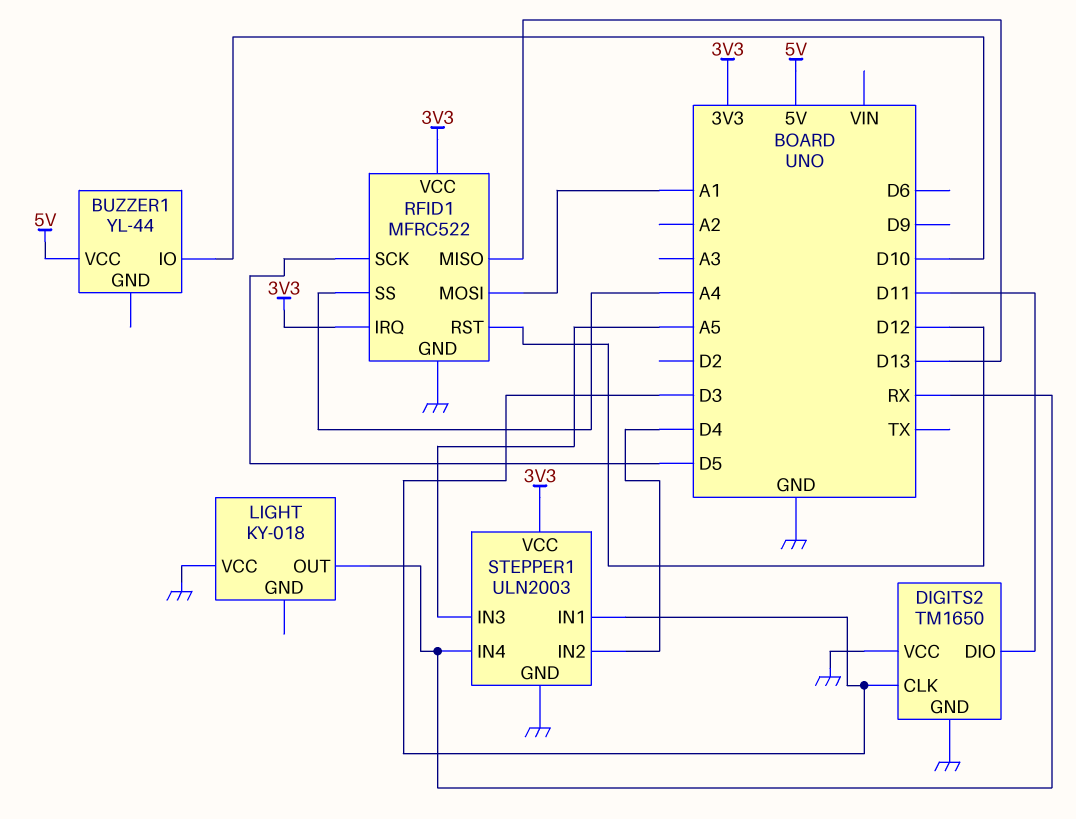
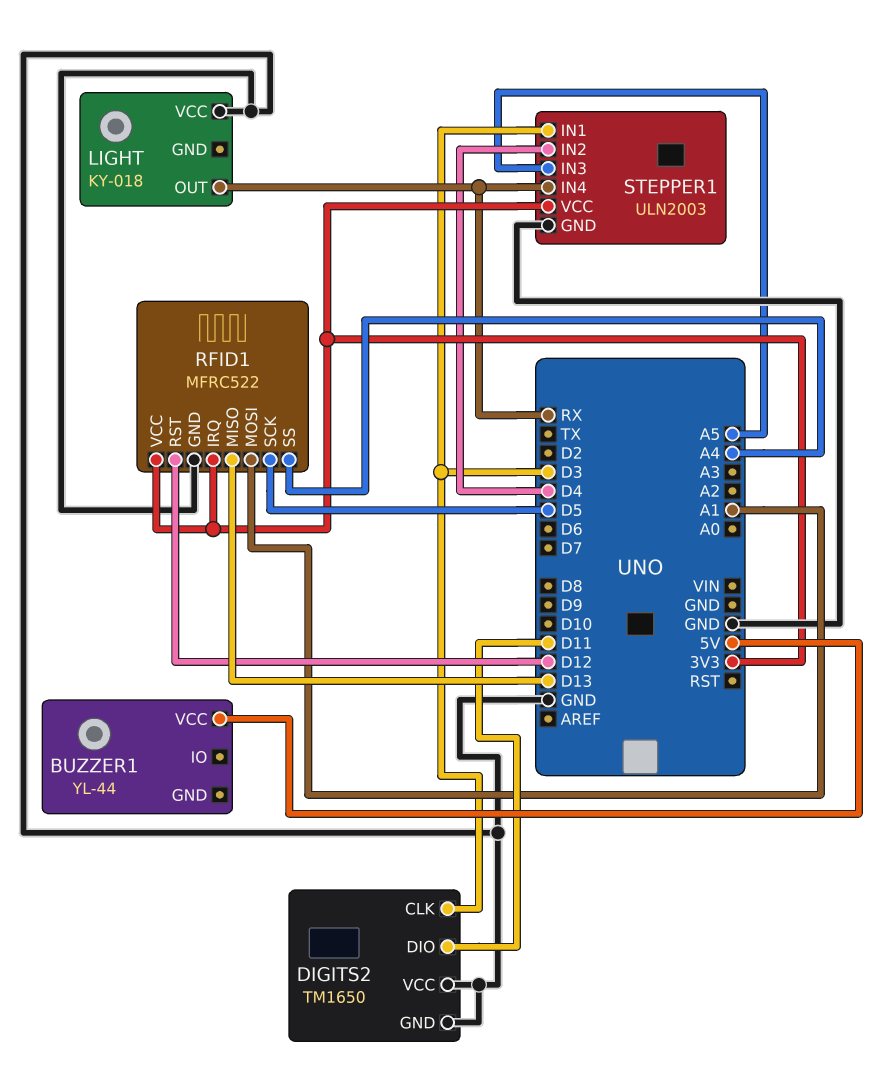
BUZZER1 pin IO: D10 -> none

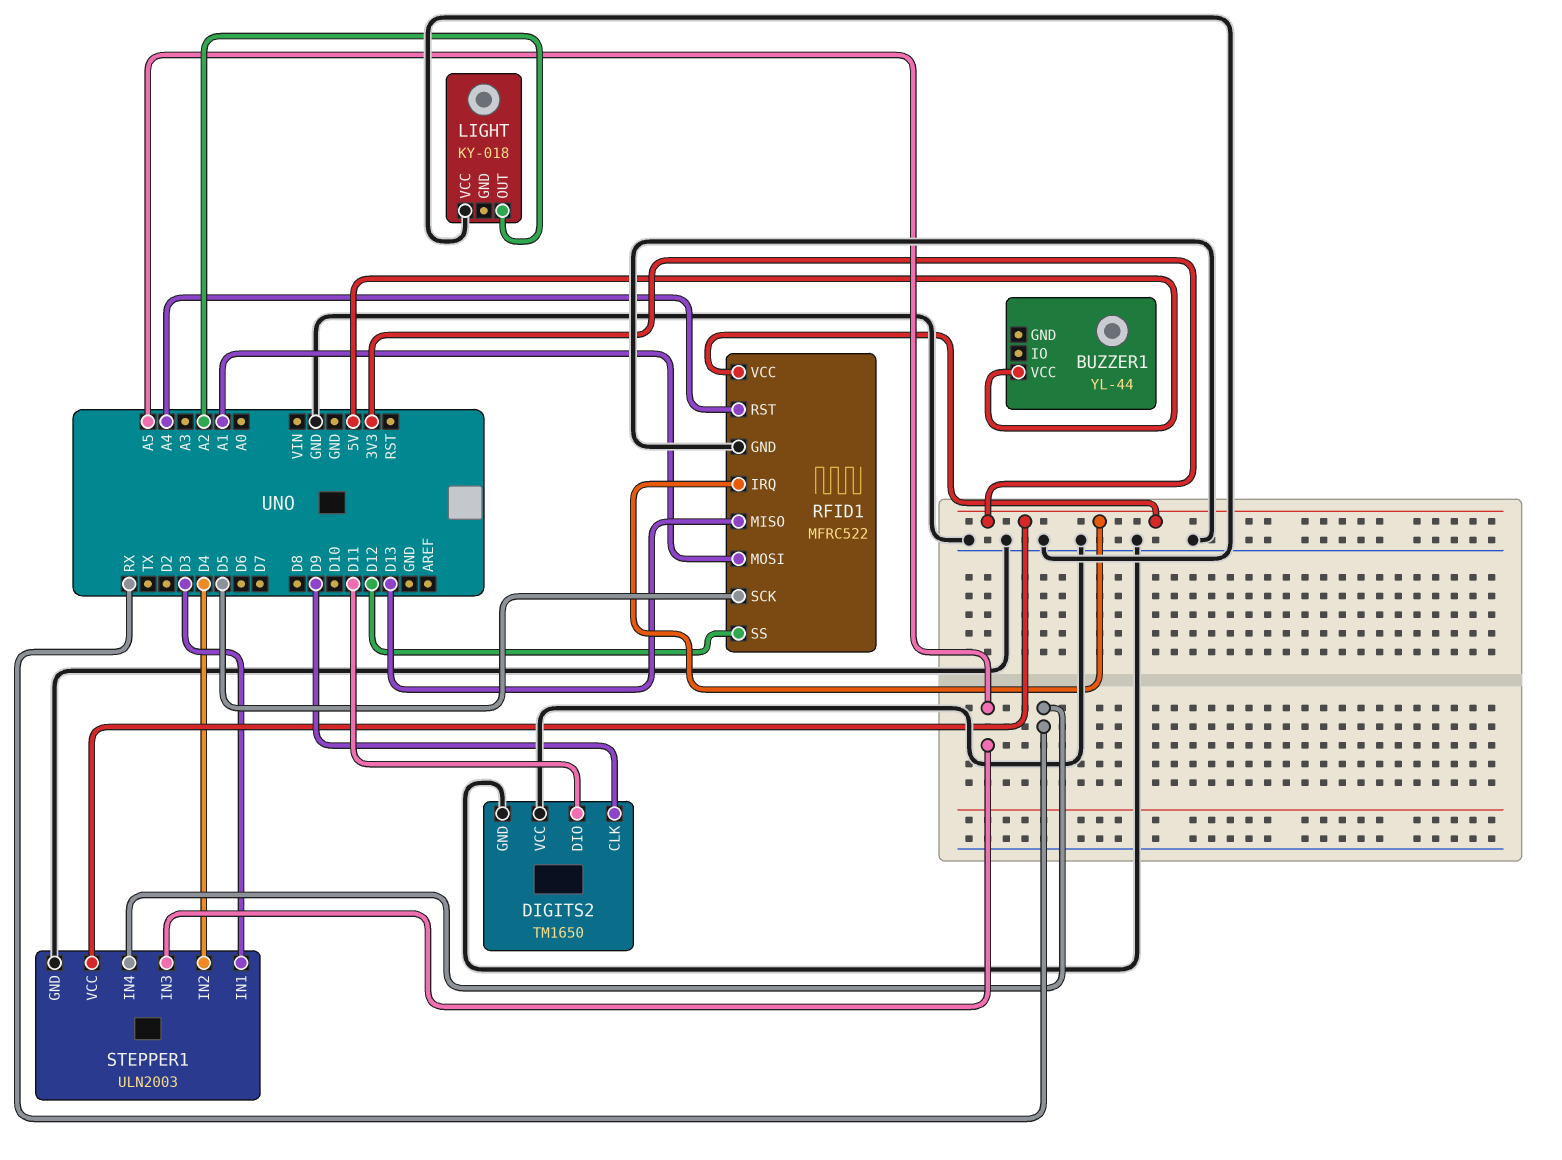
DIGITS2 pin CLK: D3 -> D9
LIGHT pin OUT: RX -> A2
RFID1 pin RST: D12 -> A4
RFID1 pin SS: A4 -> D12

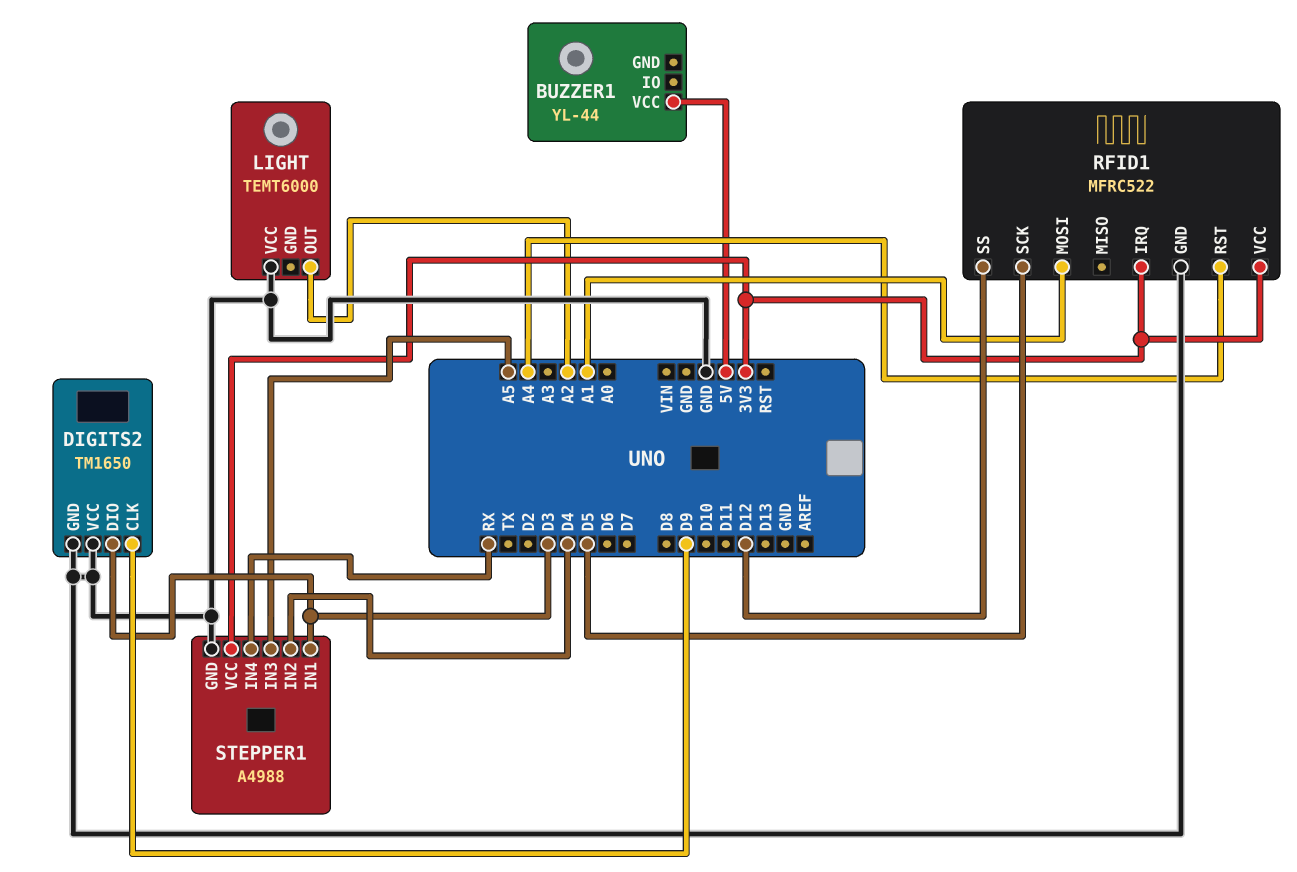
DIGITS2 pin DIO: D11 -> D3
LIGHT: KY-018 -> TEMT6000
RFID1 pin MISO: D13 -> none
STEPPER1: ULN2003 -> A4988

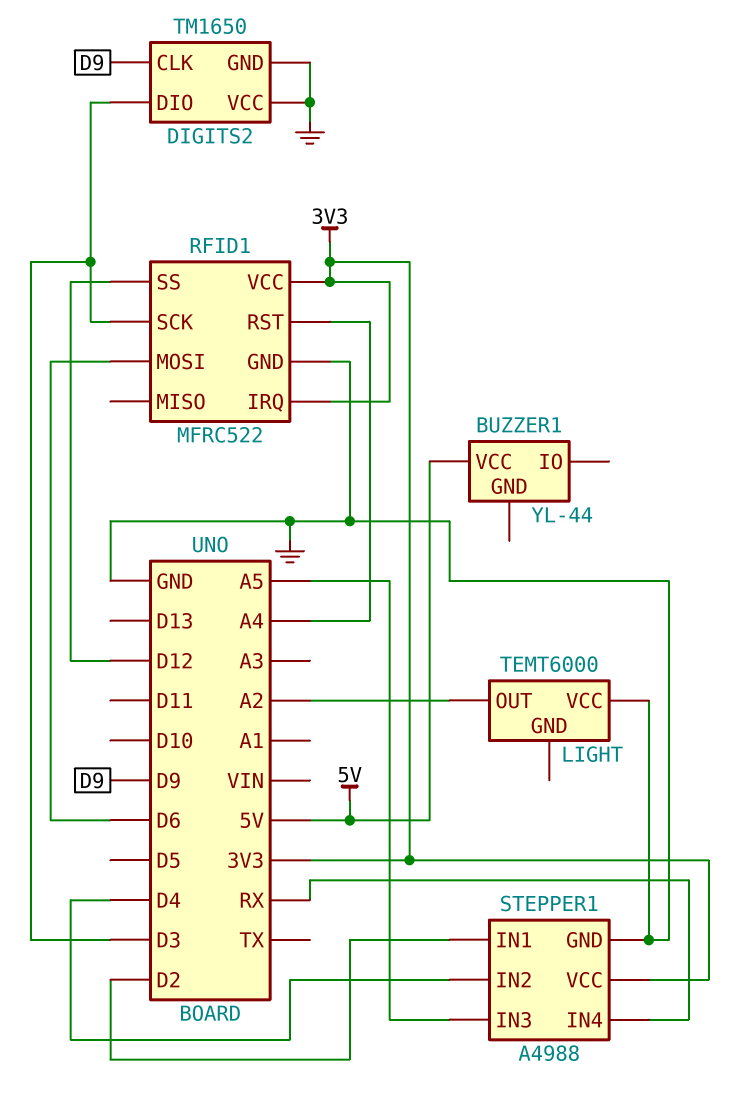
RFID1 pin MOSI: A1 -> D6
RFID1 pin SCK: D5 -> D3
STEPPER1 pin IN1: D3 -> D2

